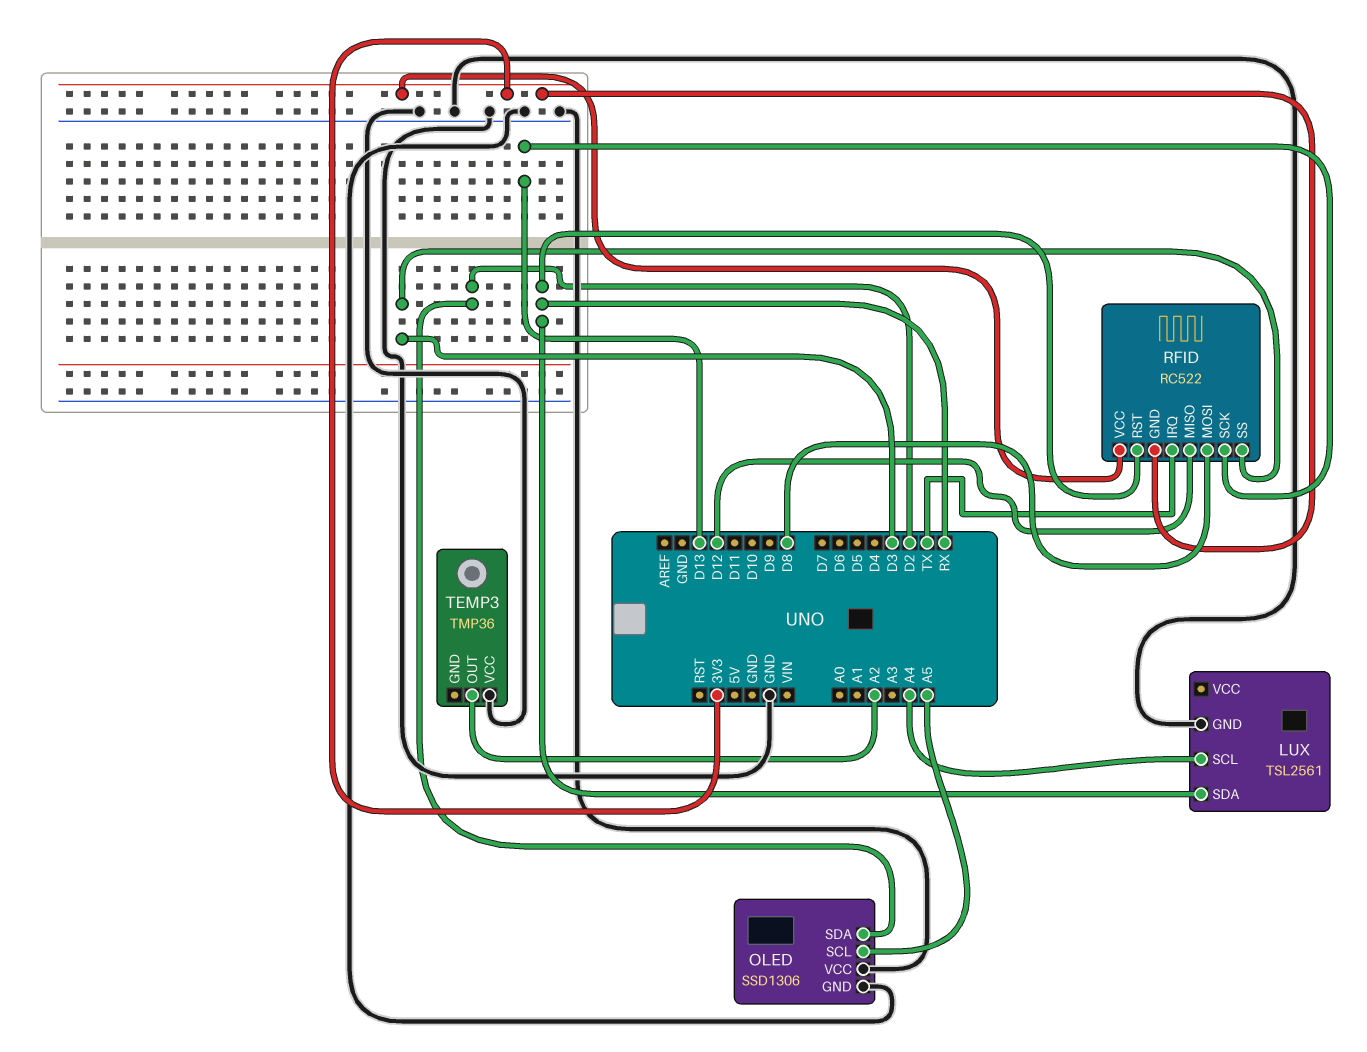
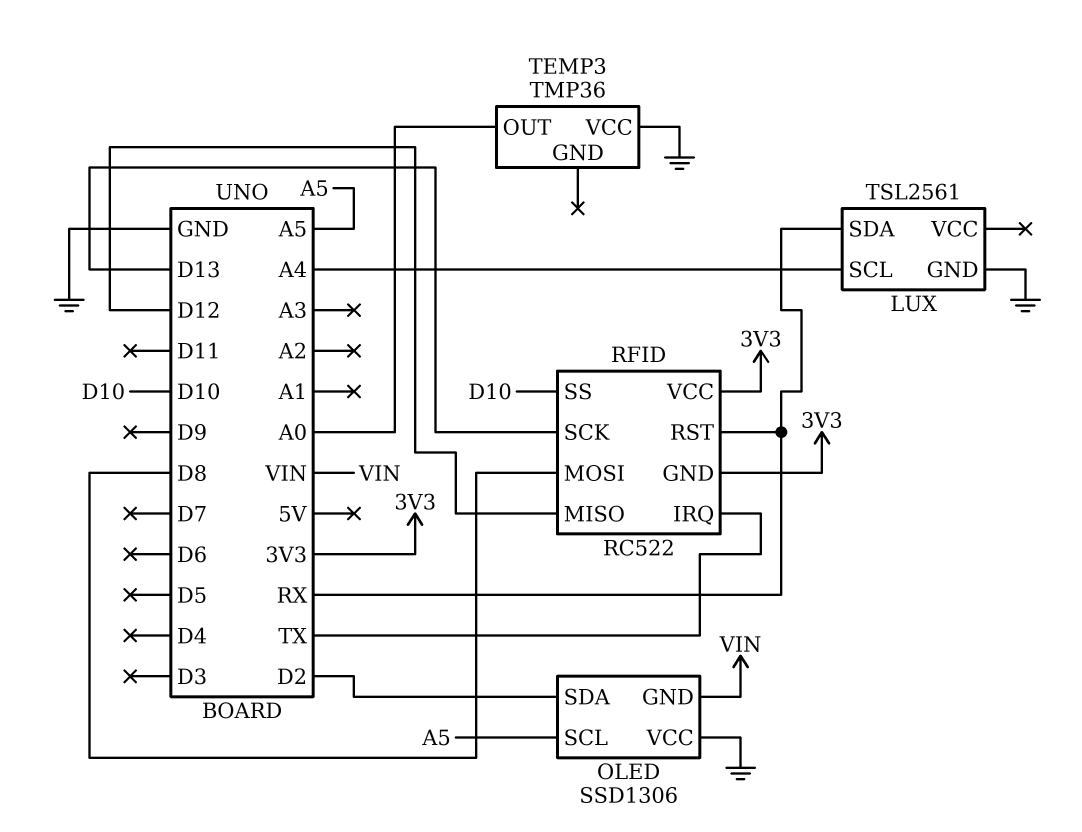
OLED pin GND: GND -> VIN
RFID pin SS: D3 -> D10
TEMP3 pin OUT: A2 -> A0

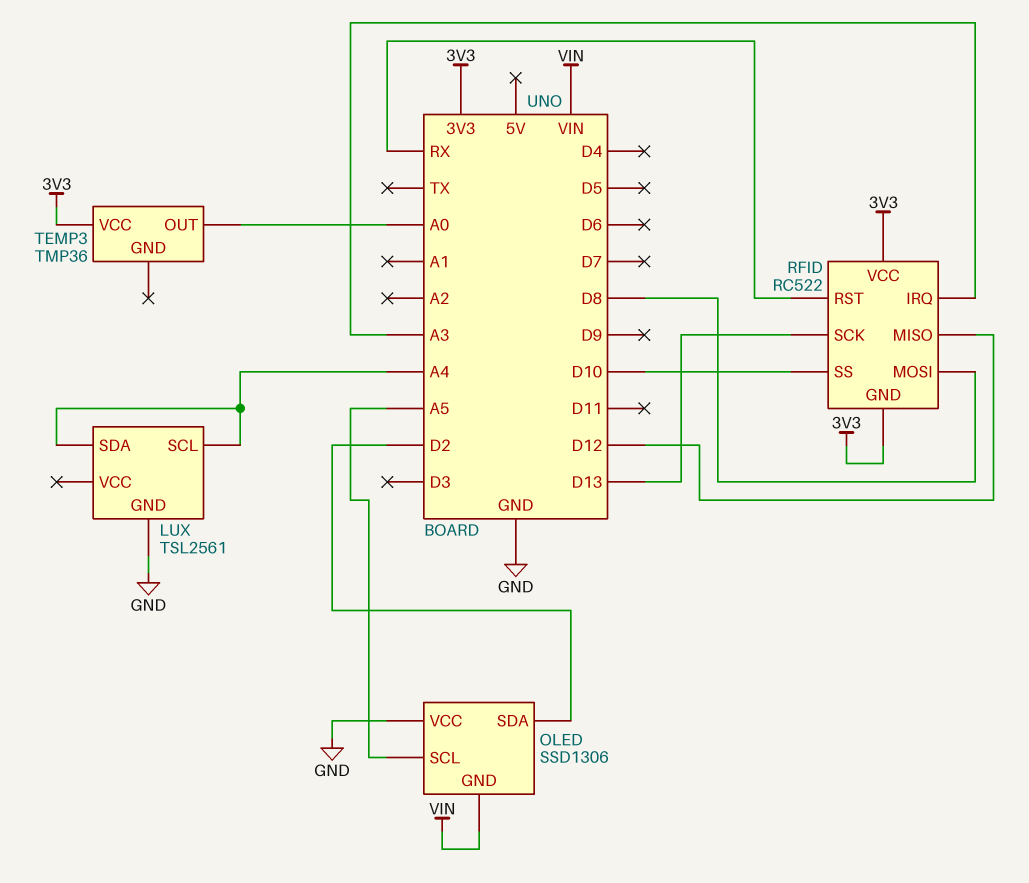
LUX pin SDA: RX -> A4
RFID pin IRQ: TX -> A3
TEMP3 pin VCC: GND -> 3V3

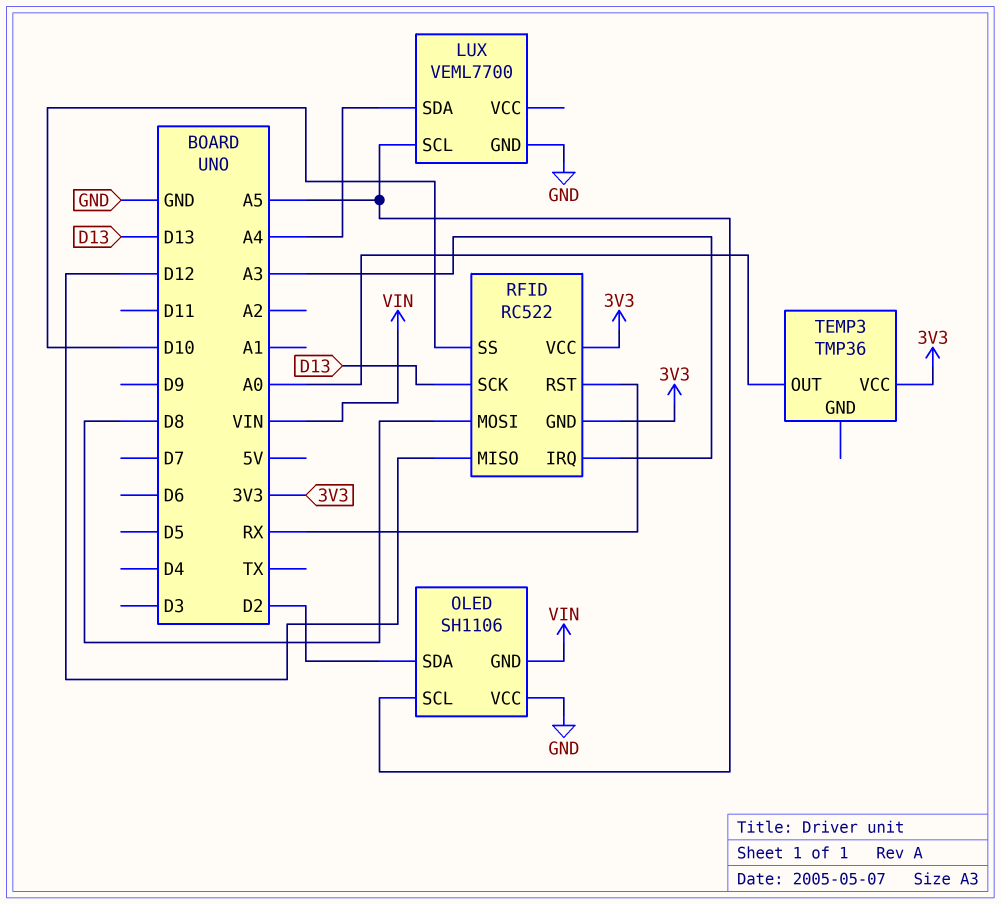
LUX: TSL2561 -> VEML7700
LUX pin SCL: A4 -> A5
OLED: SSD1306 -> SH1106

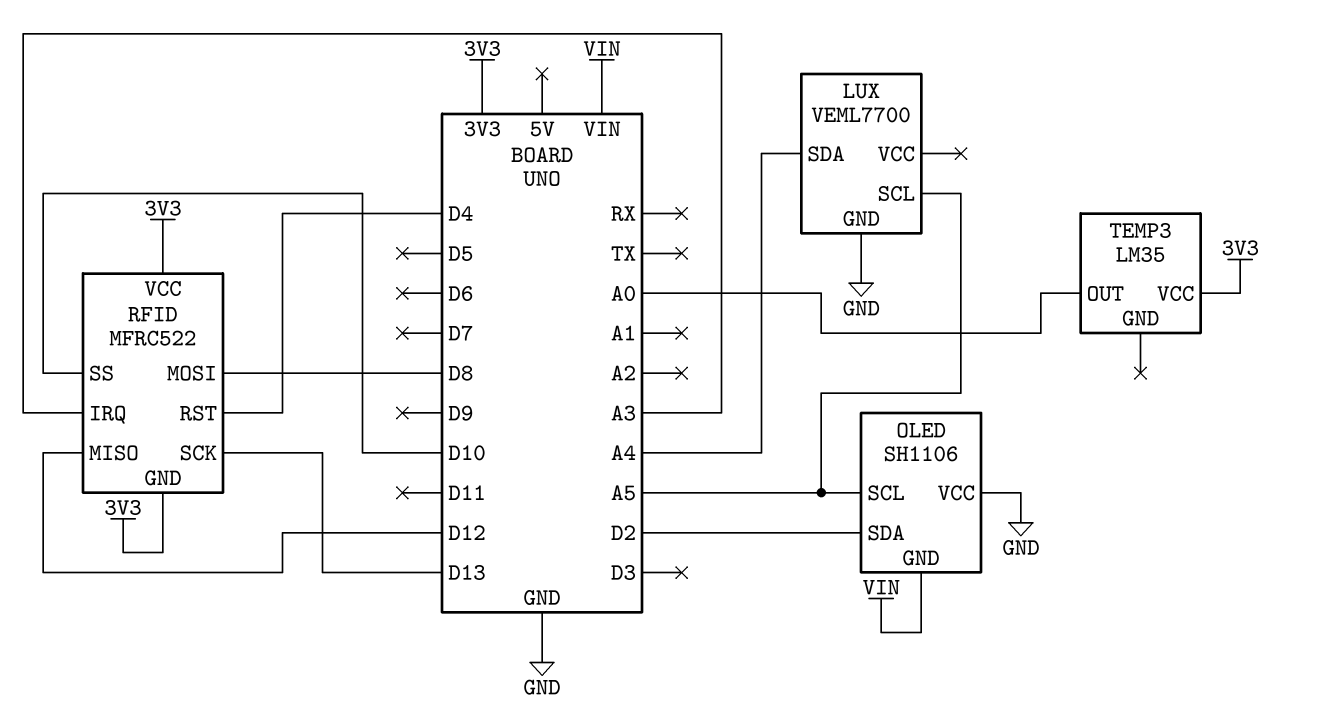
RFID: RC522 -> MFRC522
RFID pin RST: RX -> D4
TEMP3: TMP36 -> LM35

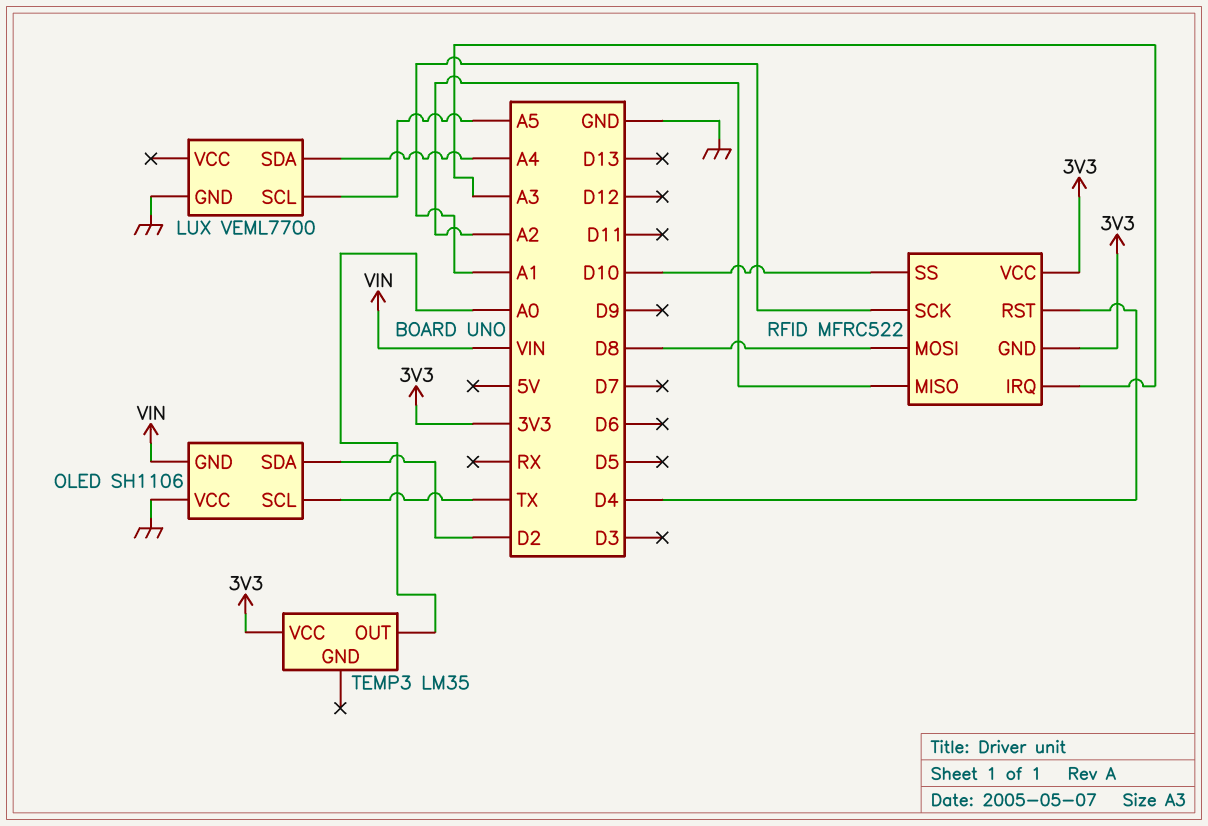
OLED pin SCL: A5 -> TX
RFID pin MISO: D12 -> A2
RFID pin SCK: D13 -> A1

